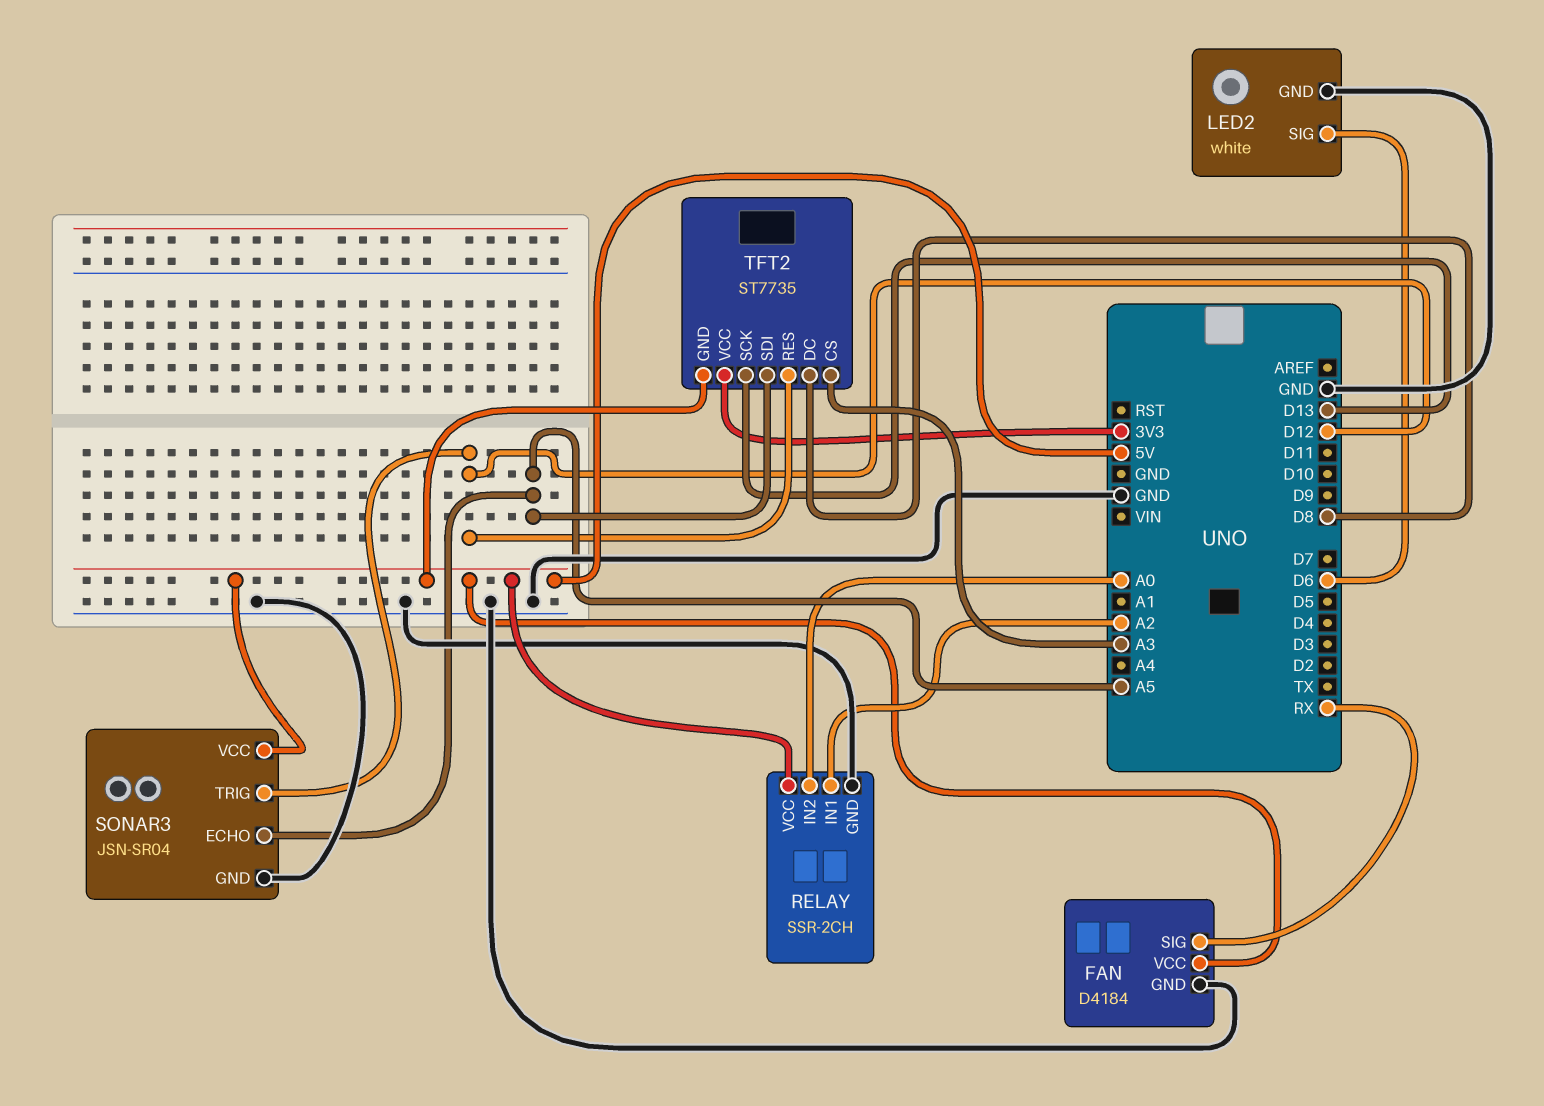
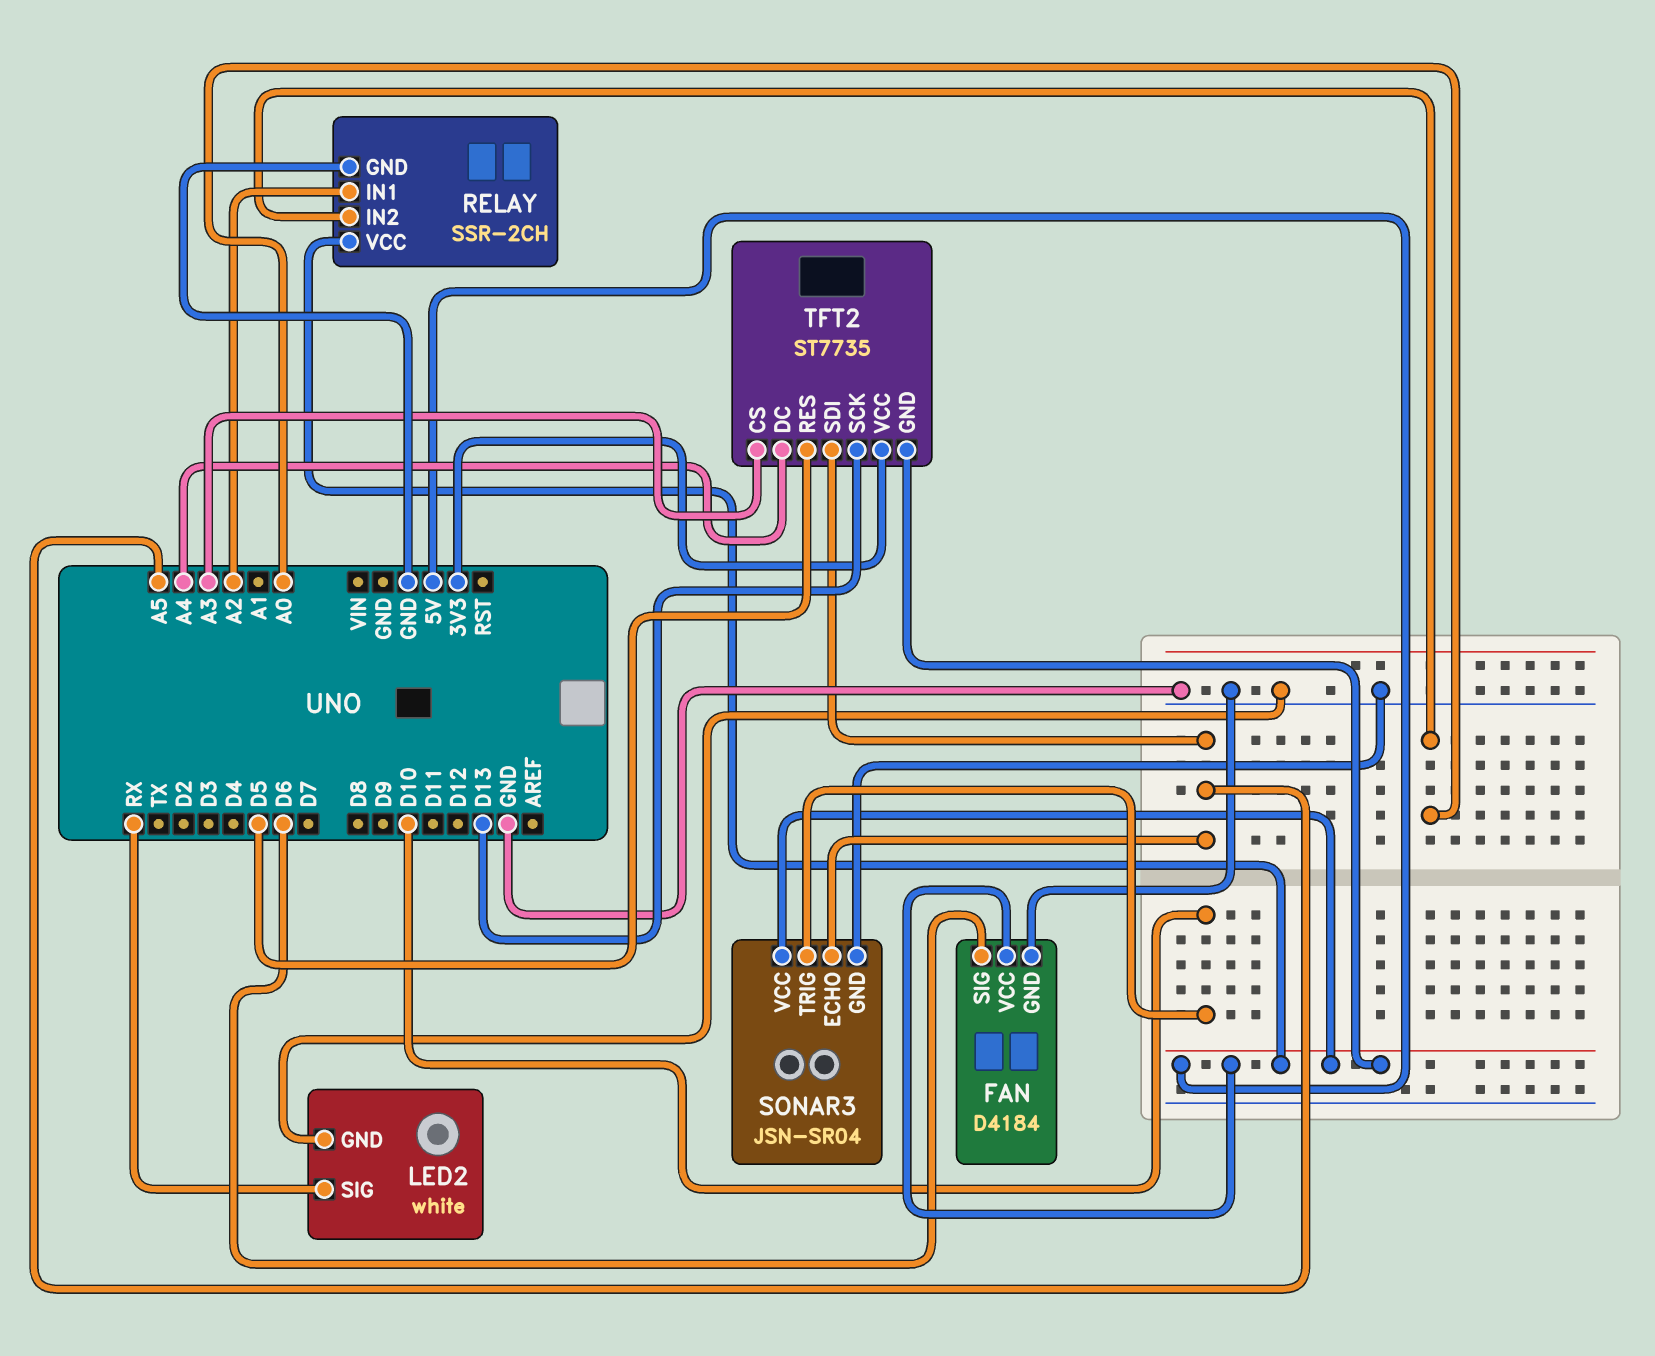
FAN pin SIG: RX -> D6
LED2 pin SIG: D6 -> RX
SONAR3 pin TRIG: D12 -> D10
TFT2 pin DC: D8 -> A4
TFT2 pin RES: D12 -> D5

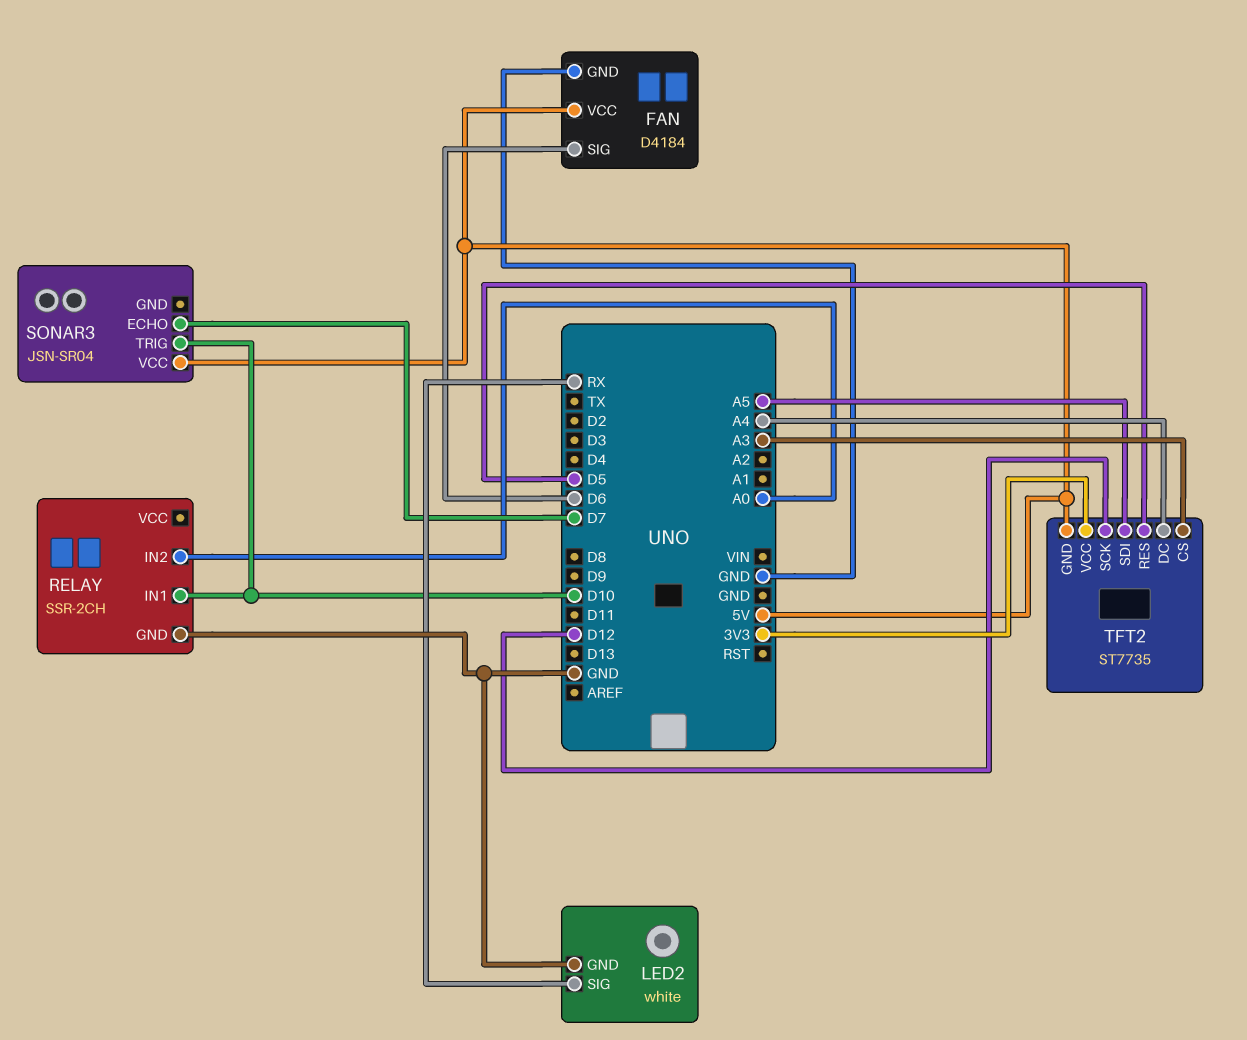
RELAY pin IN1: A2 -> D10
RELAY pin VCC: 5V -> none
SONAR3 pin ECHO: A5 -> D7
SONAR3 pin GND: GND -> none
TFT2 pin SCK: D13 -> D12

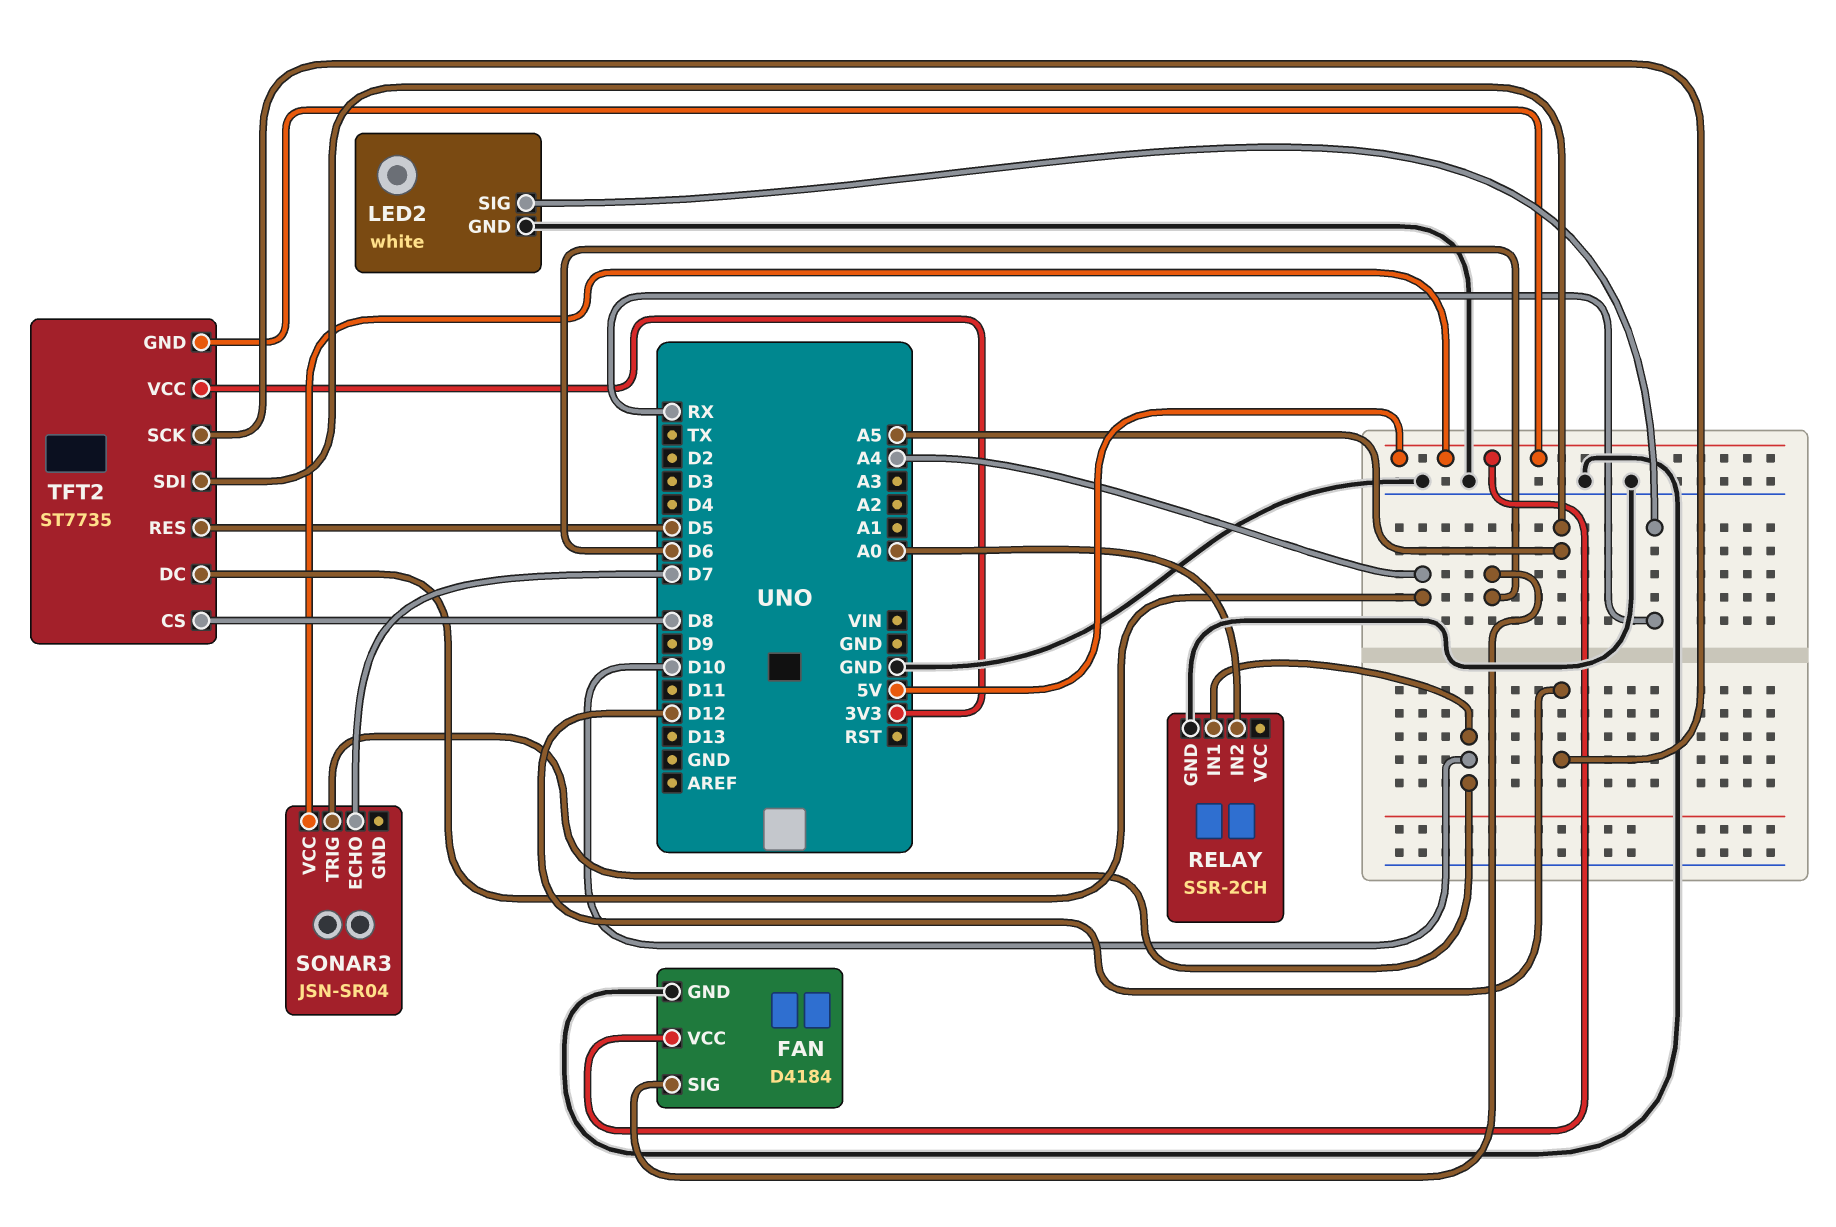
TFT2 pin CS: A3 -> D8

